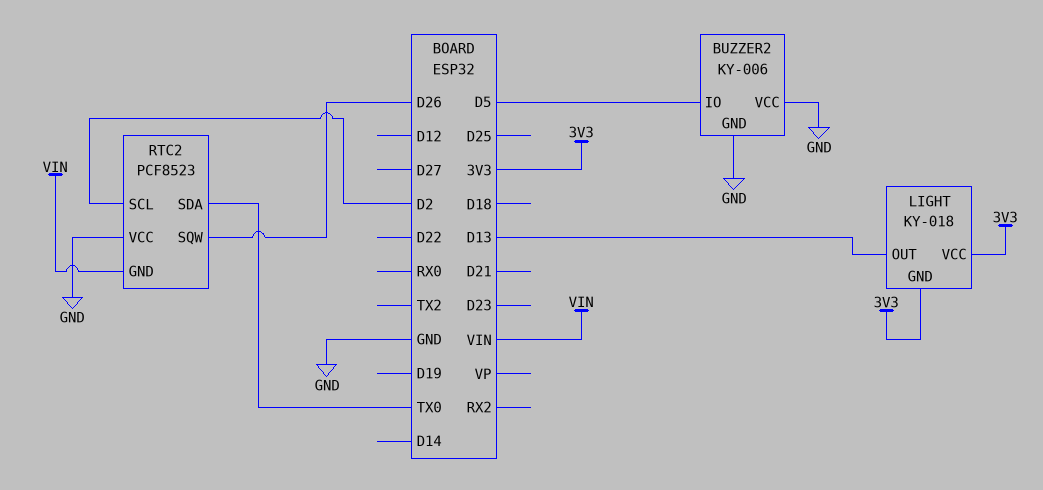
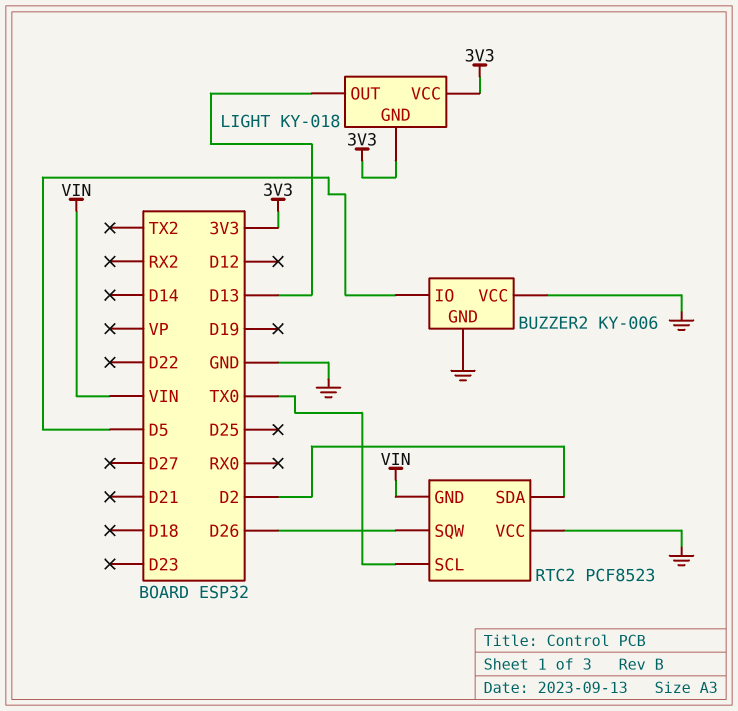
RTC2 pin SCL: D2 -> TX0
RTC2 pin SDA: TX0 -> D2

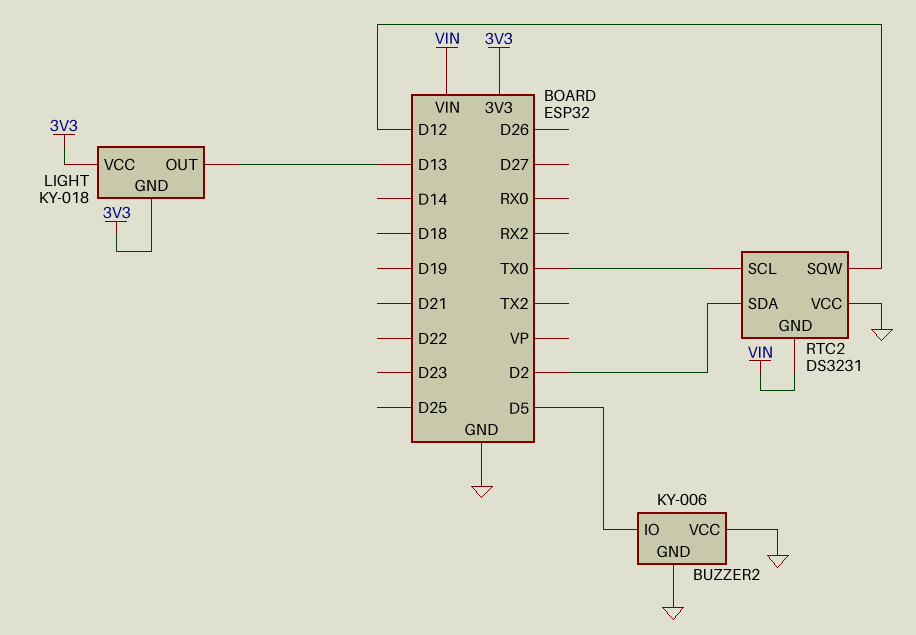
RTC2: PCF8523 -> DS3231
RTC2 pin SQW: D26 -> D12

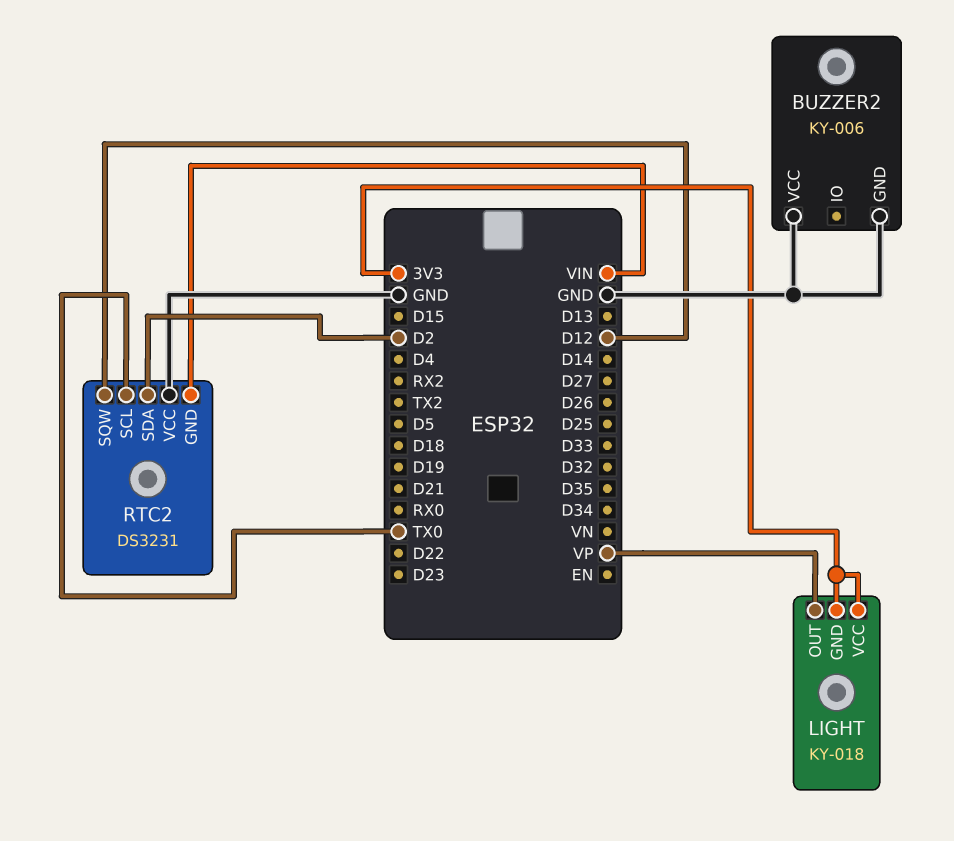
BUZZER2 pin IO: D5 -> none
LIGHT pin OUT: D13 -> VP

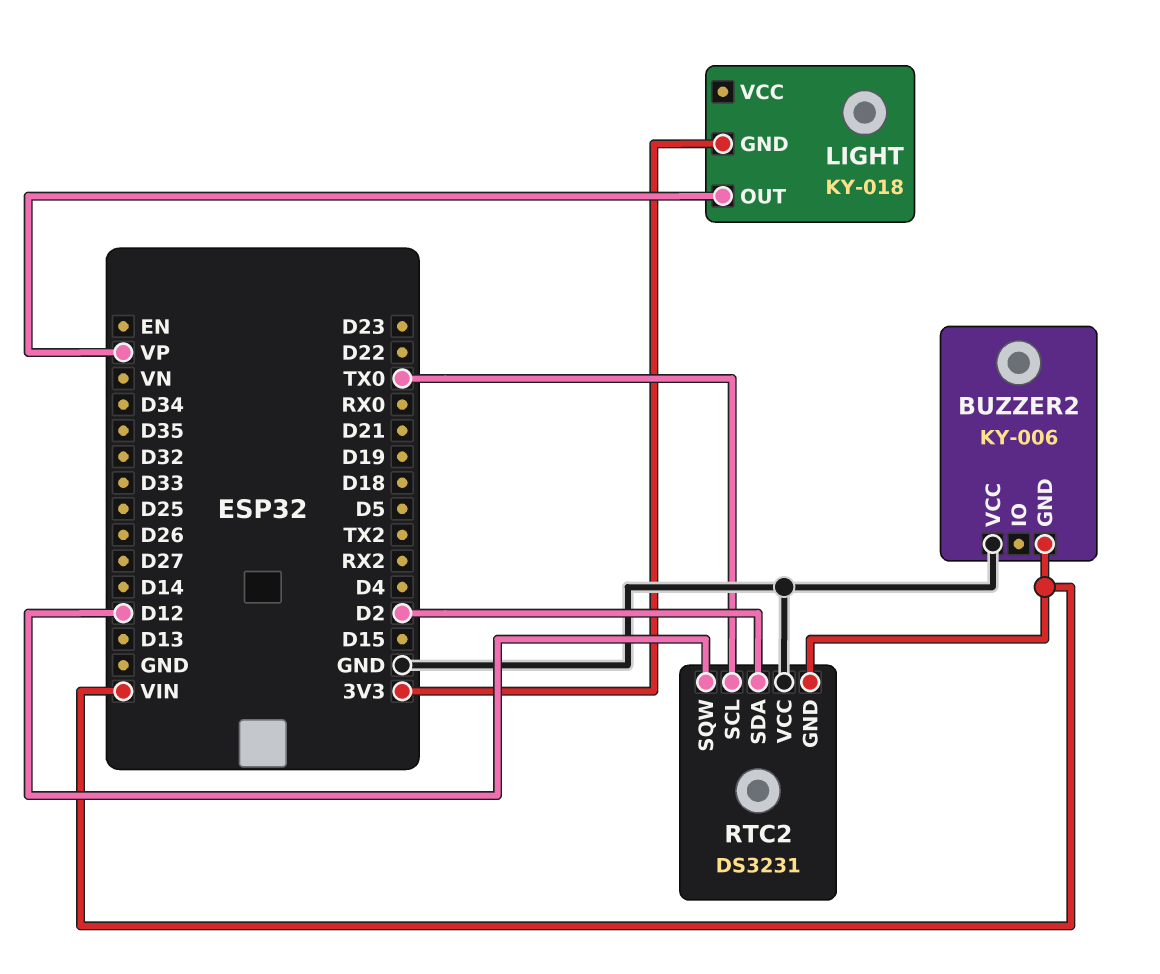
BUZZER2 pin GND: GND -> VIN
LIGHT pin VCC: 3V3 -> none

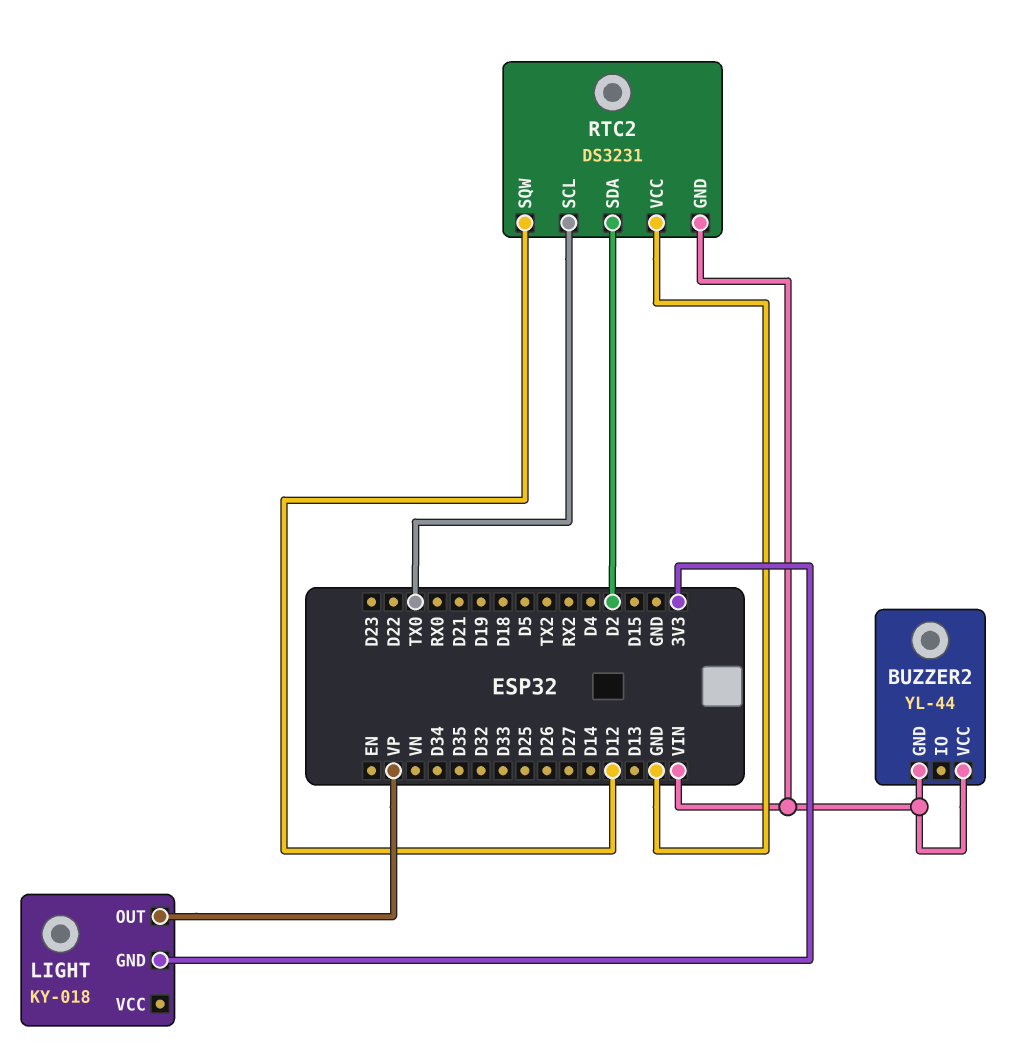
BUZZER2: KY-006 -> YL-44
BUZZER2 pin VCC: GND -> VIN

